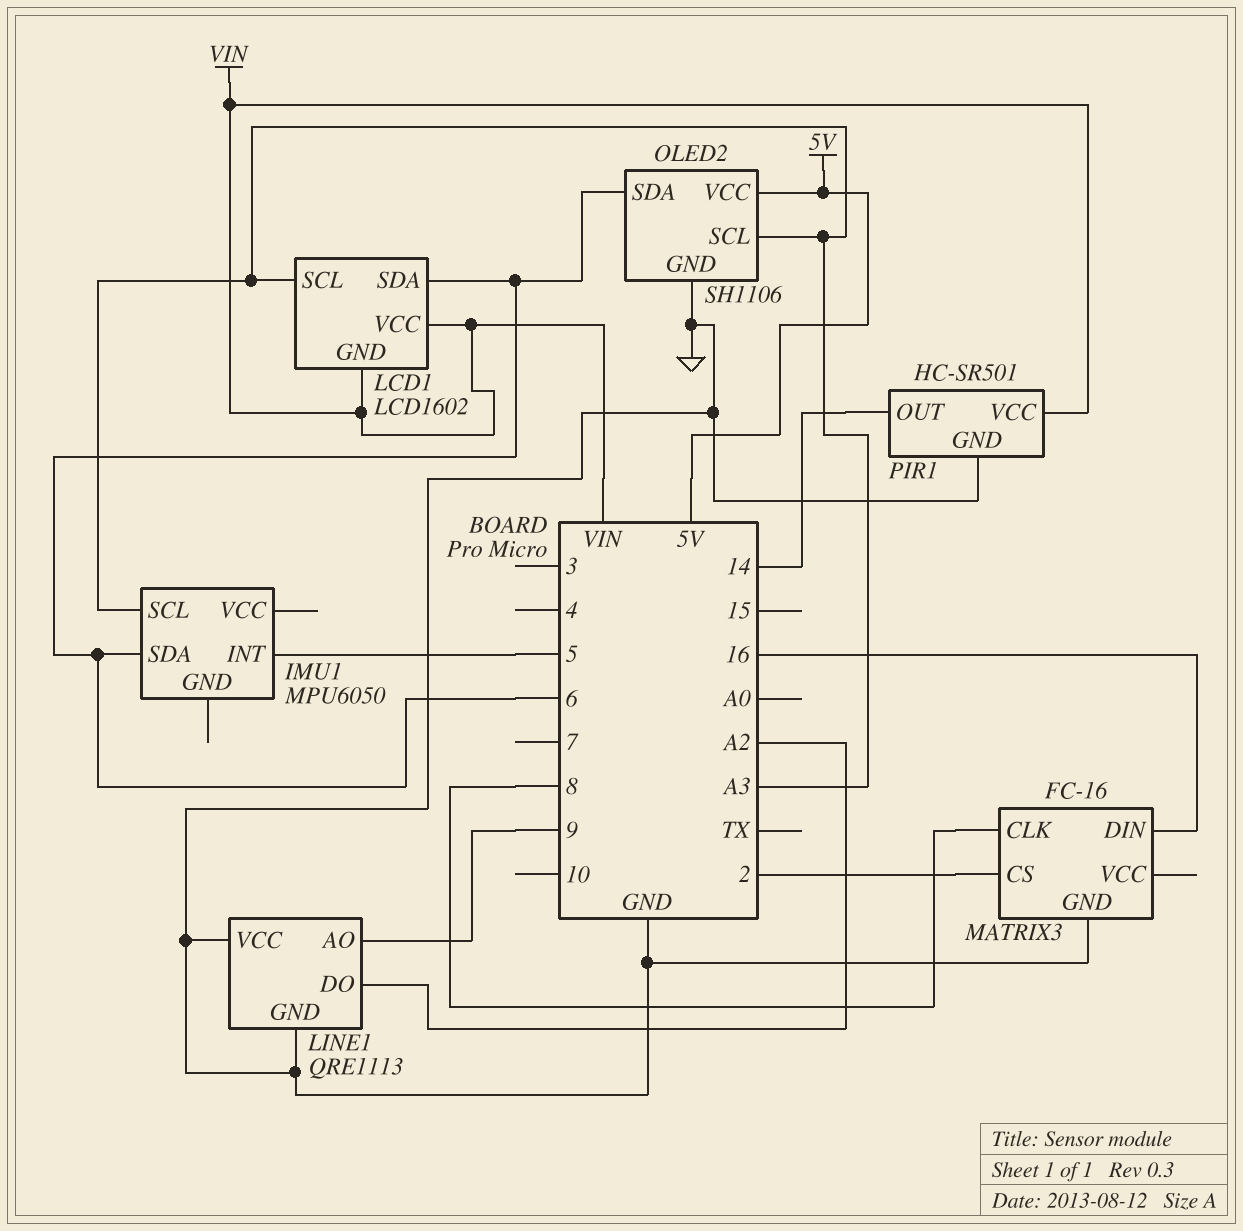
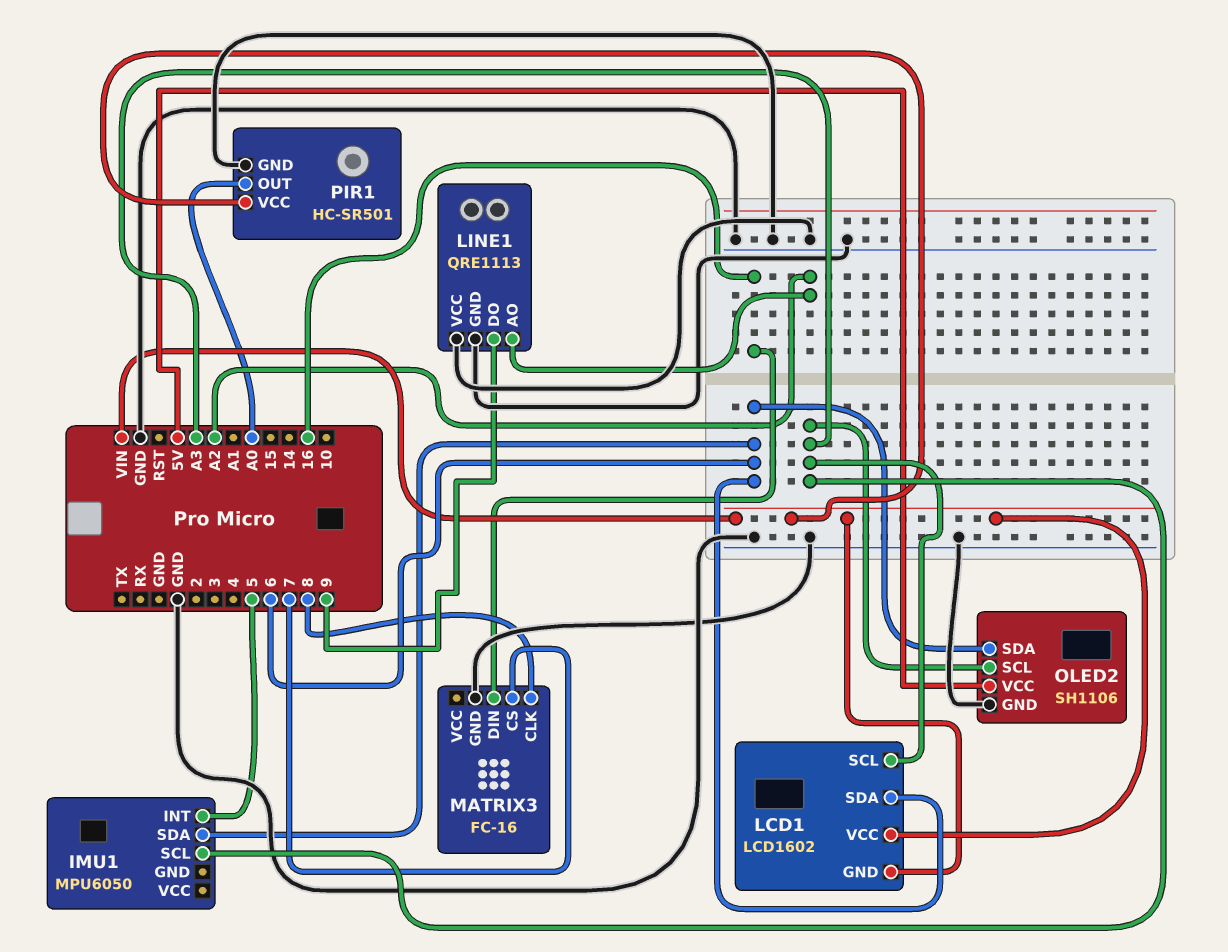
LINE1 pin AO: 9 -> A2
LINE1 pin DO: A2 -> 9
MATRIX3 pin CS: 2 -> 7
PIR1 pin OUT: 14 -> A0

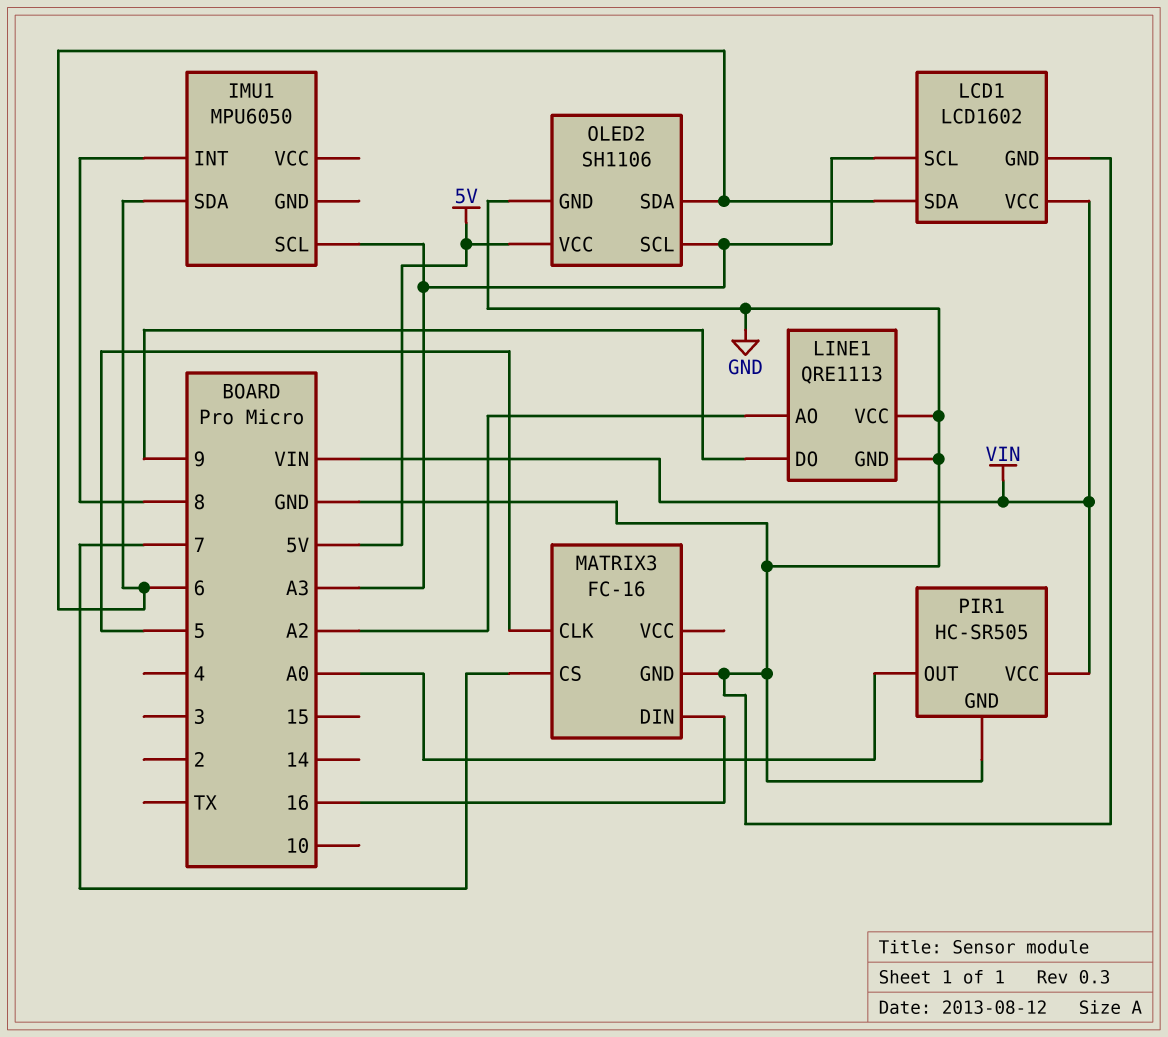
IMU1 pin INT: 5 -> 8
LCD1 pin GND: VIN -> GND
MATRIX3 pin CLK: 8 -> 5
PIR1: HC-SR501 -> HC-SR505

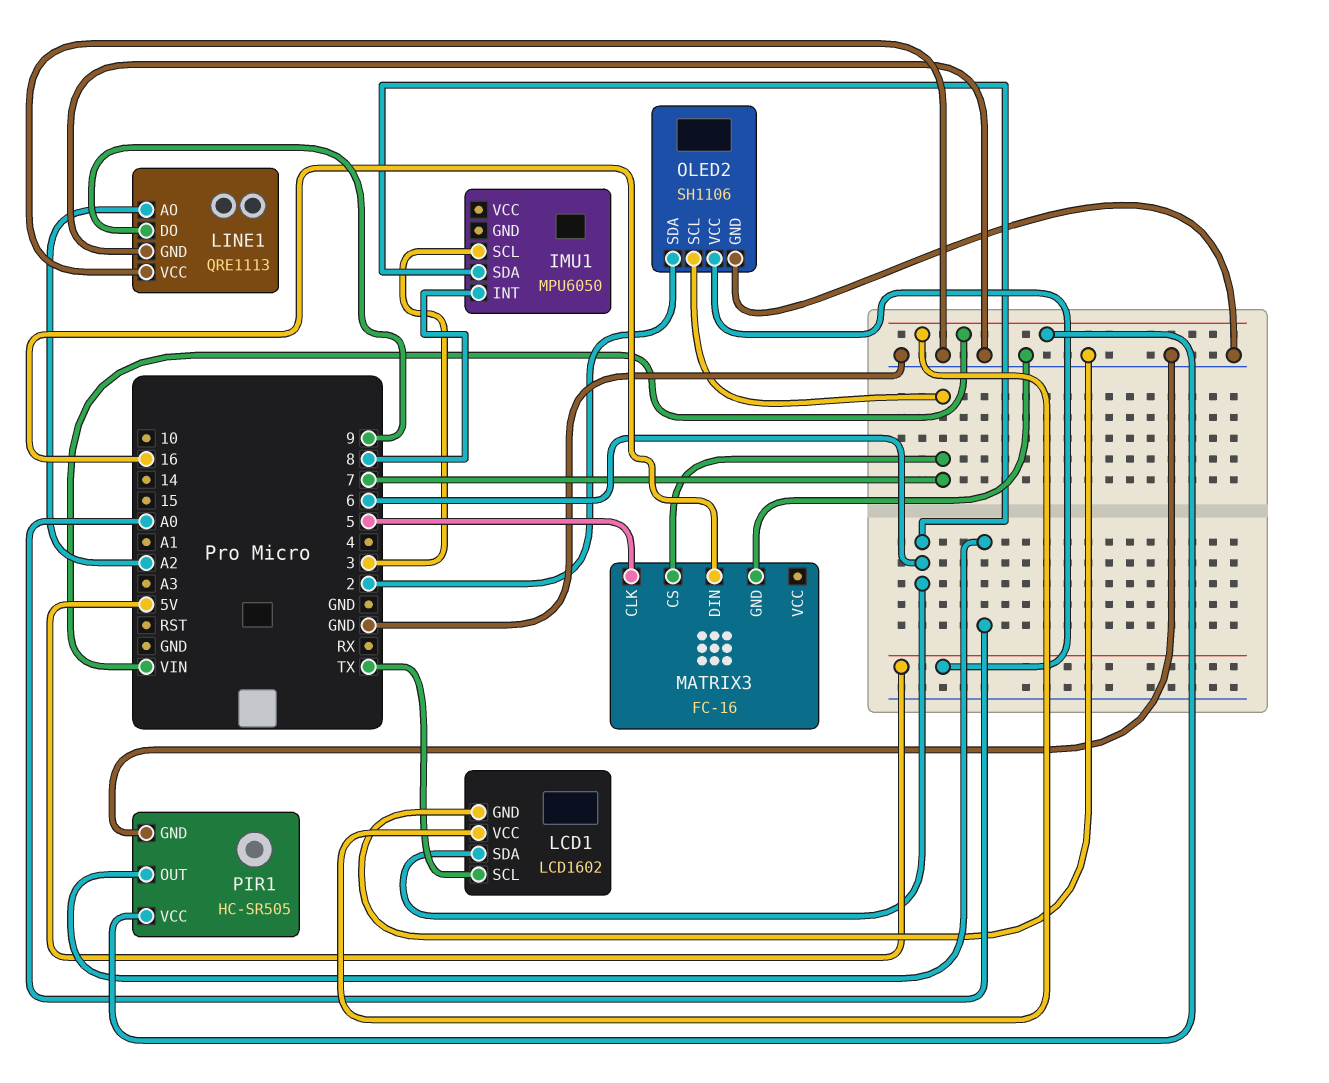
IMU1 pin SCL: A3 -> 3
LCD1 pin SCL: A3 -> TX
OLED2 pin SCL: A3 -> 7
OLED2 pin SDA: 6 -> 2

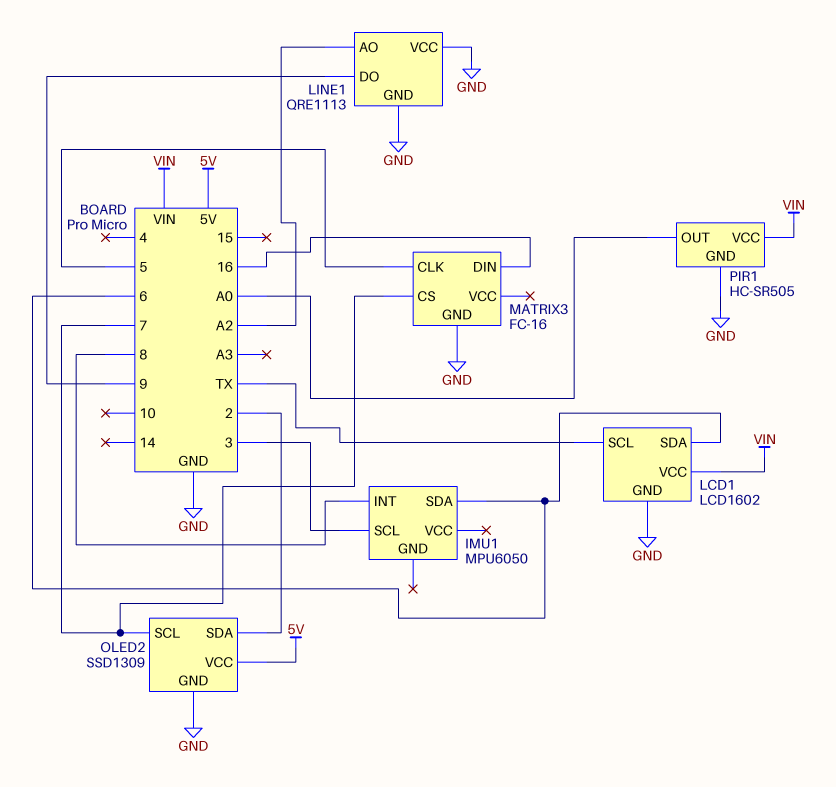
OLED2: SH1106 -> SSD1309

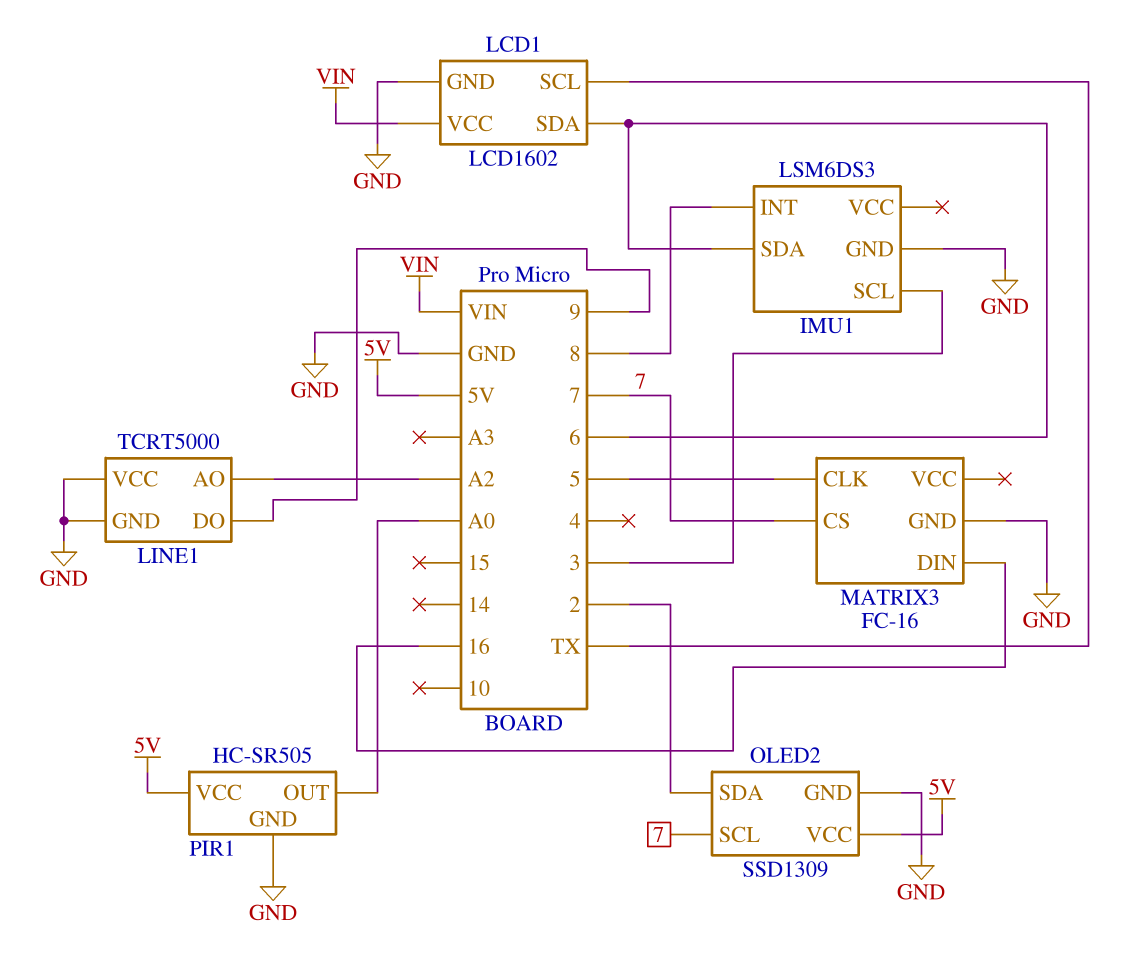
IMU1: MPU6050 -> LSM6DS3
IMU1 pin GND: none -> GND
LINE1: QRE1113 -> TCRT5000
PIR1 pin VCC: VIN -> 5V

